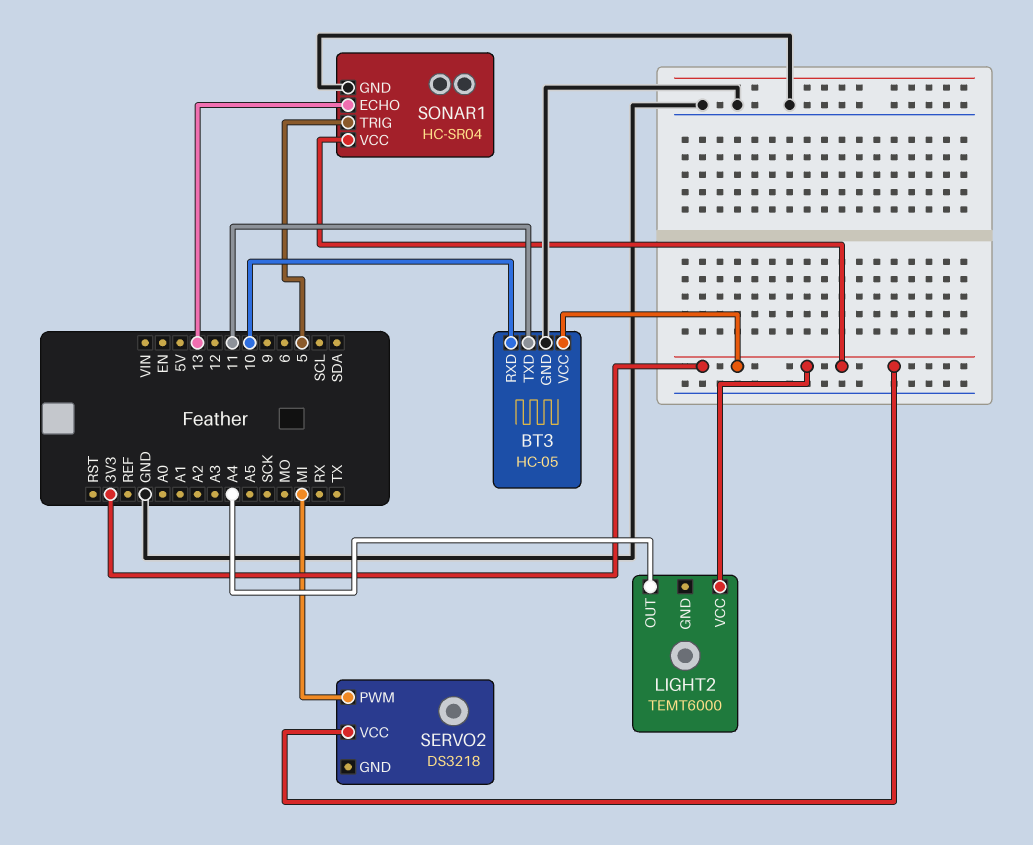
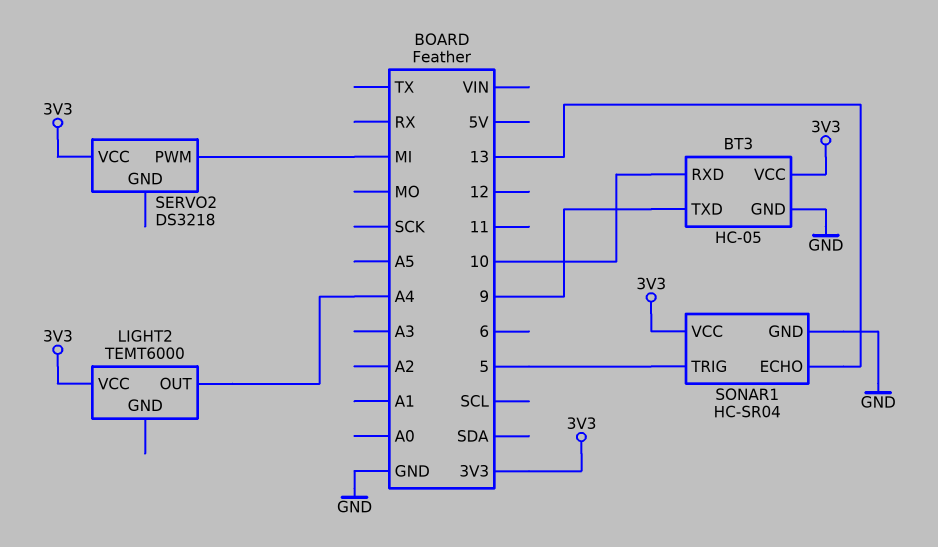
BT3 pin TXD: 11 -> 9

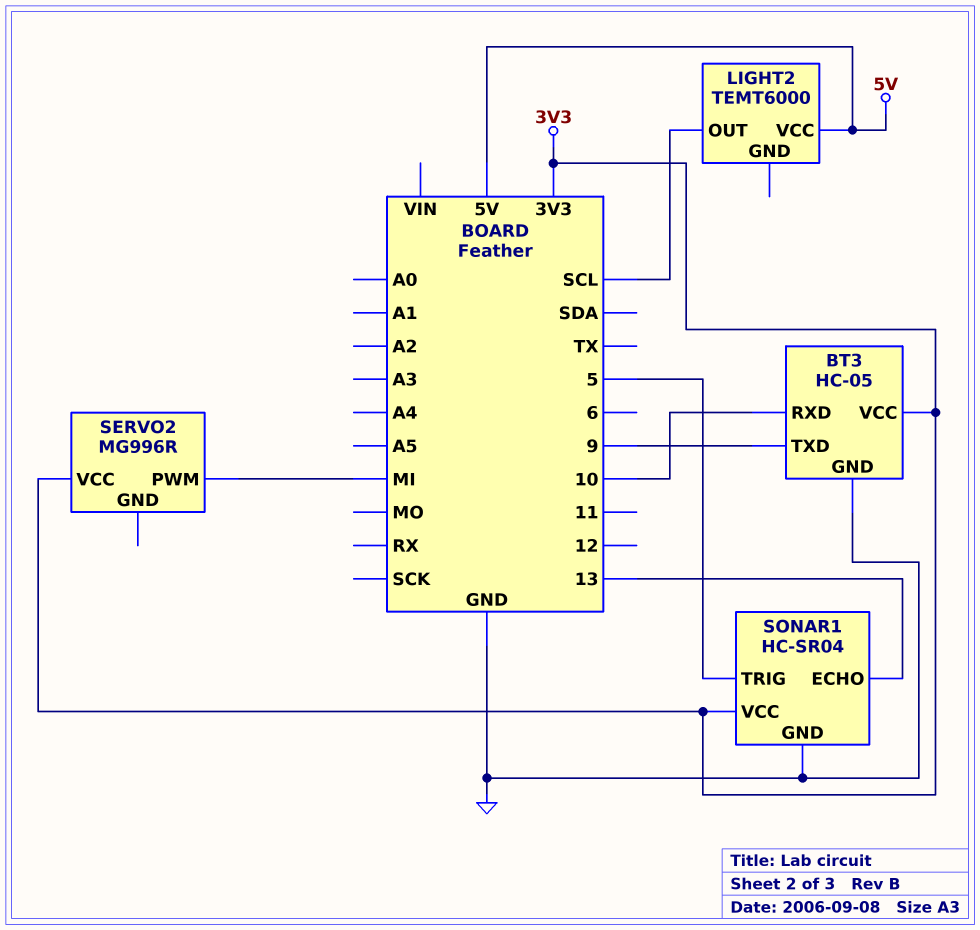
LIGHT2 pin OUT: A4 -> SCL
LIGHT2 pin VCC: 3V3 -> 5V
SERVO2: DS3218 -> MG996R

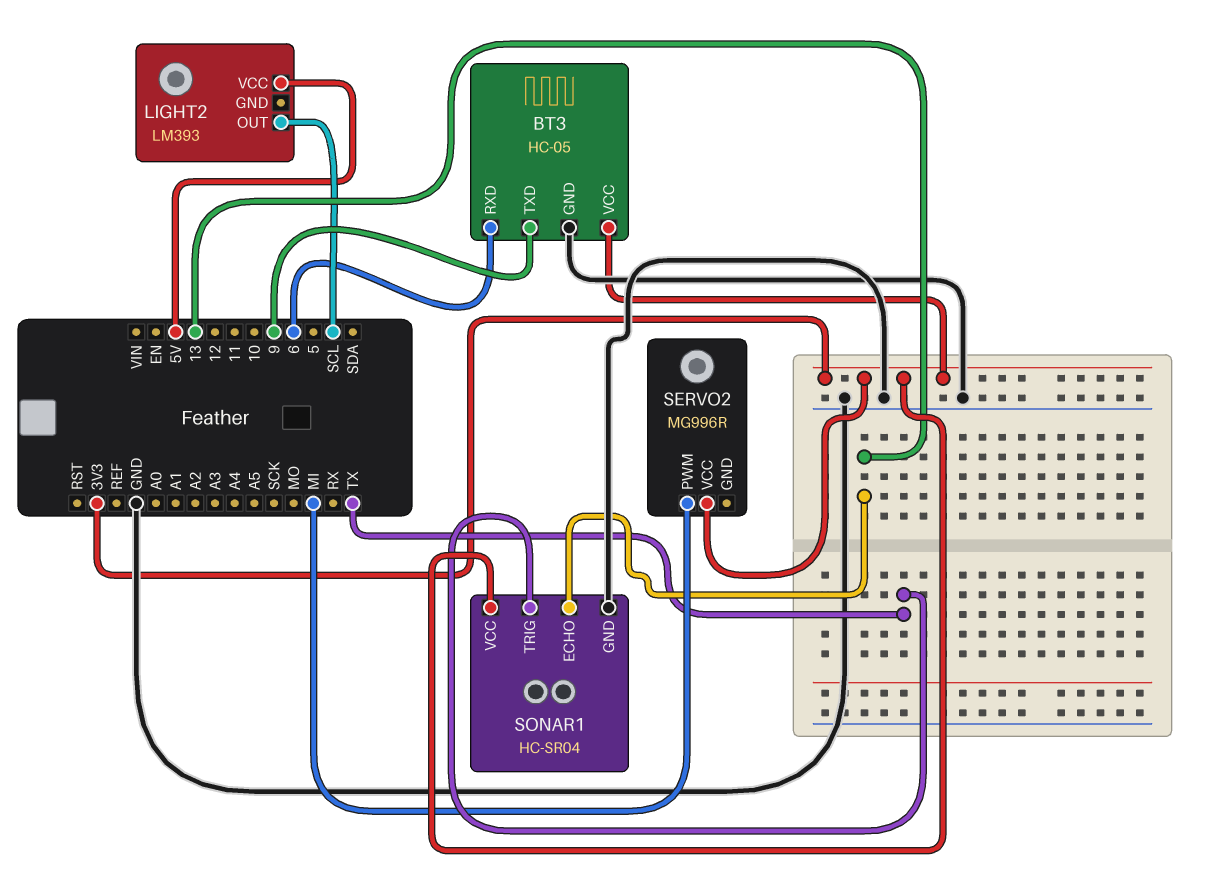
BT3 pin RXD: 10 -> 6
LIGHT2: TEMT6000 -> LM393
SONAR1 pin TRIG: 5 -> TX

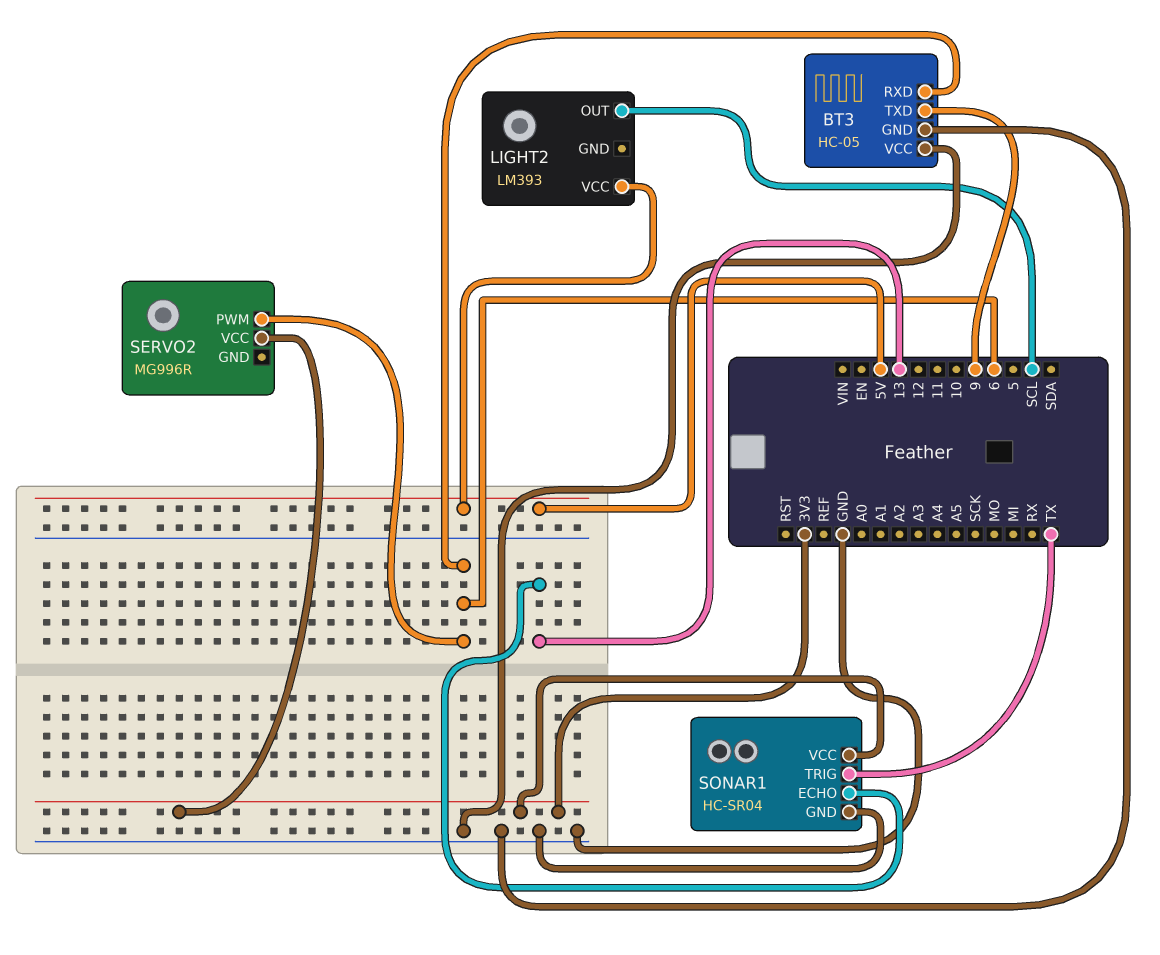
BT3 pin VCC: 3V3 -> GND
SERVO2 pin PWM: MI -> 6

